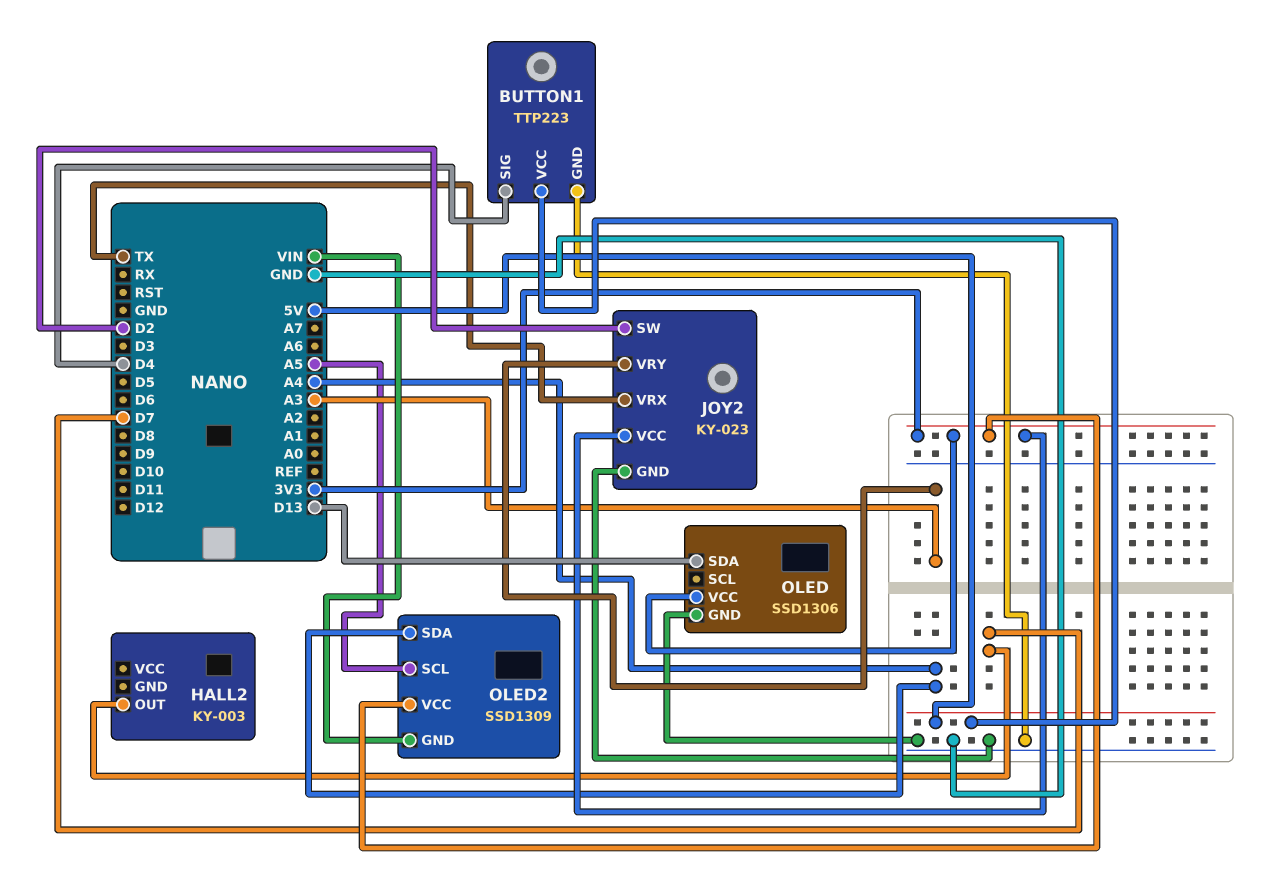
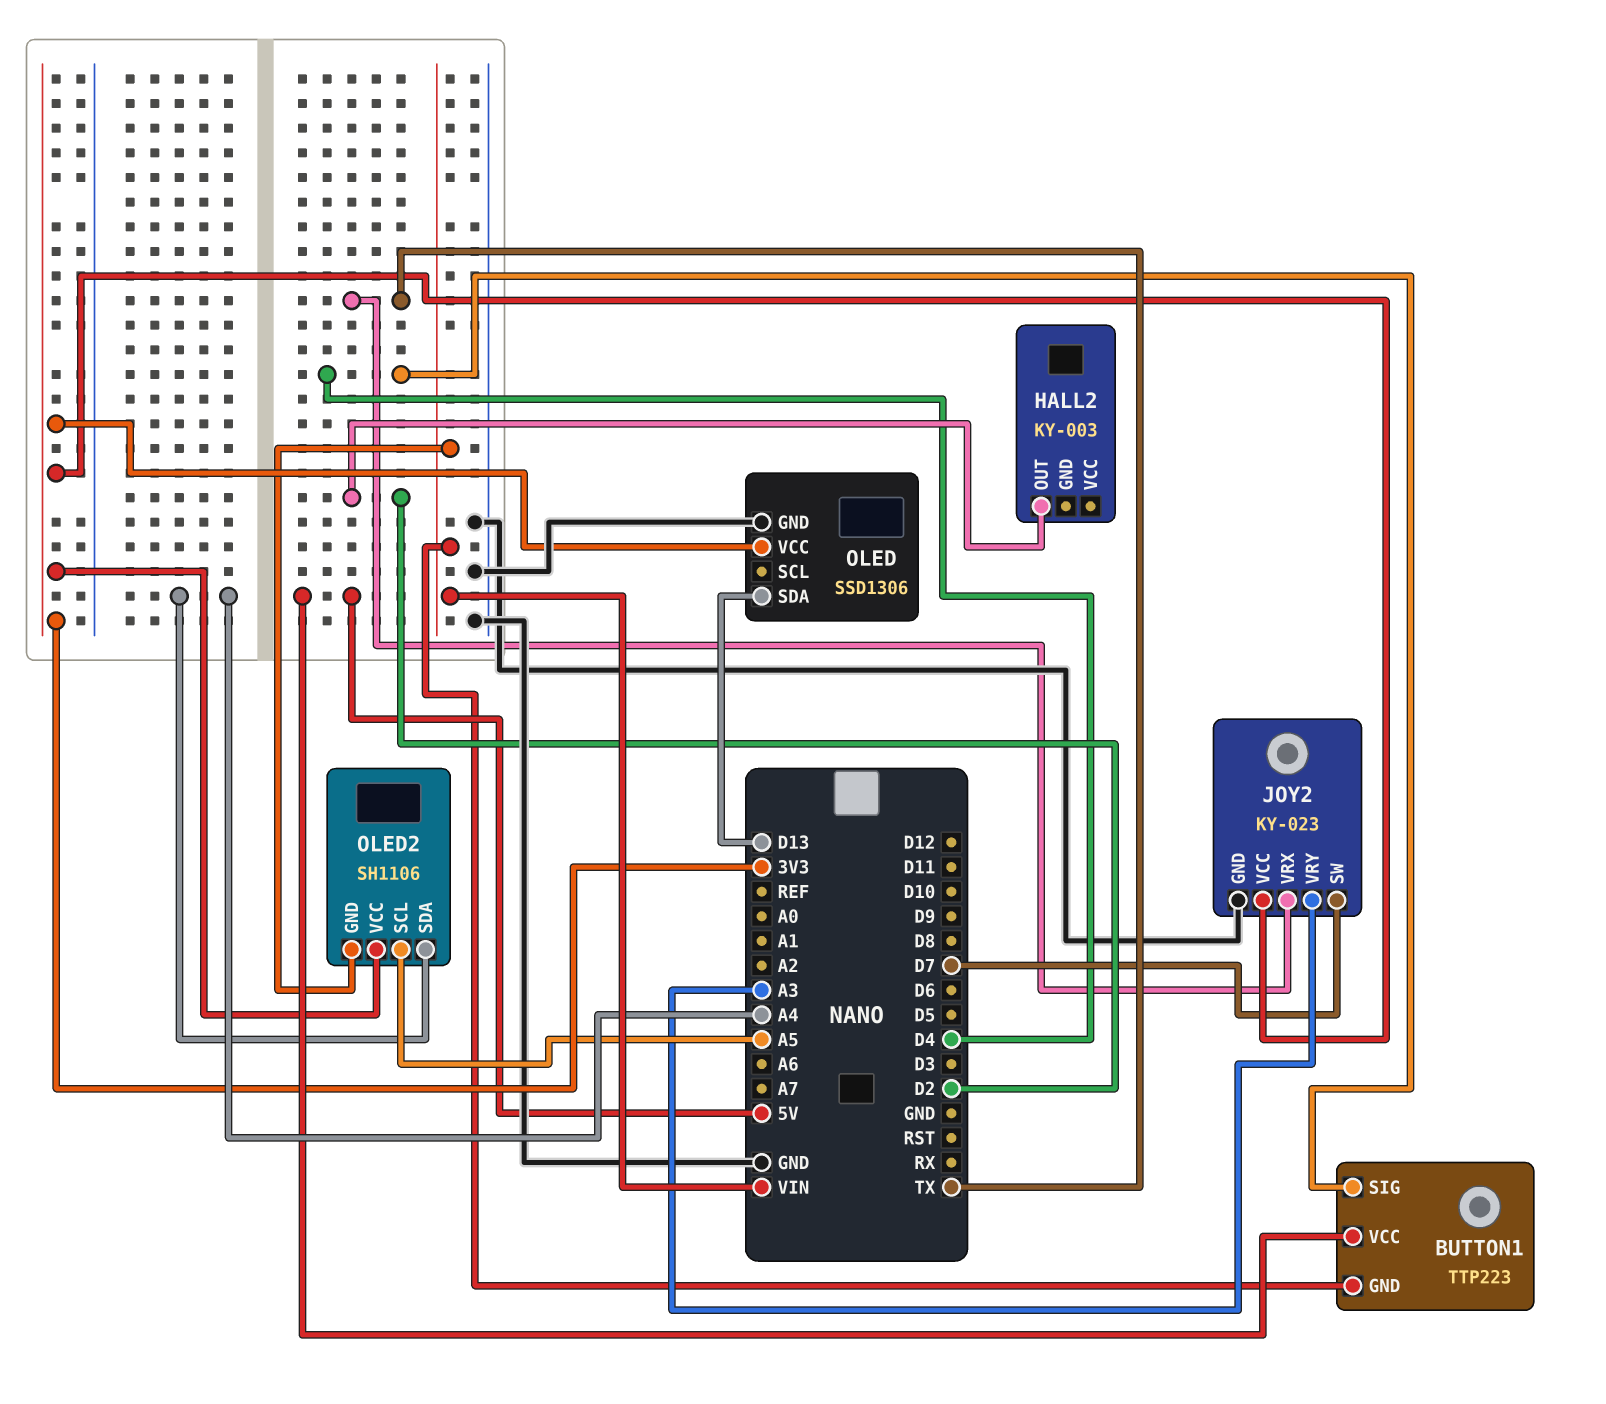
BUTTON1 pin GND: GND -> VIN
HALL2 pin OUT: D7 -> D2
JOY2 pin SW: D2 -> D7
OLED2: SSD1309 -> SH1106

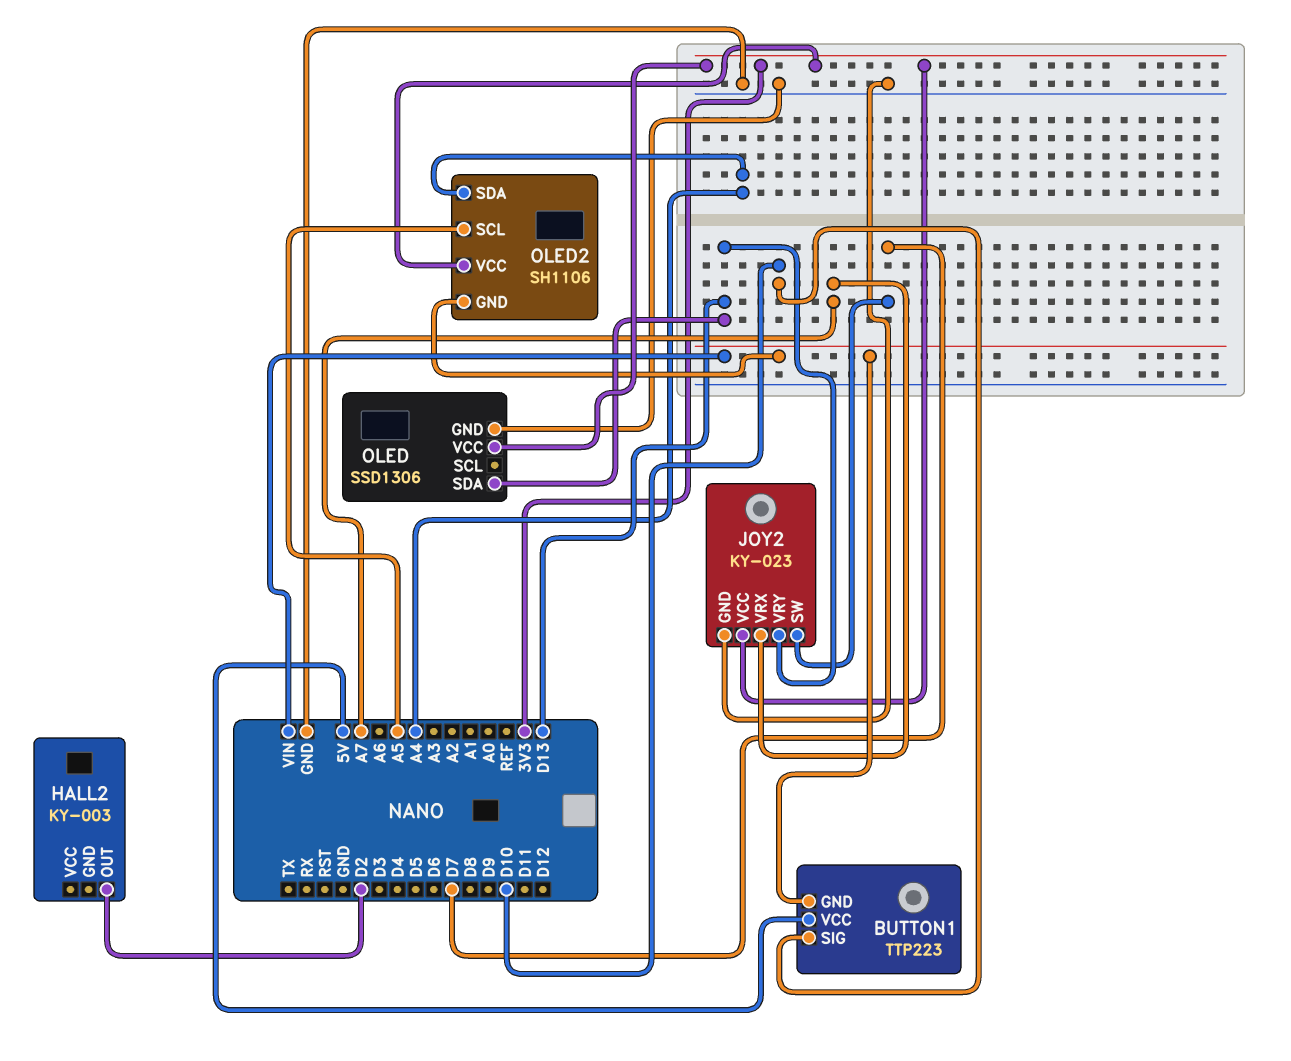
BUTTON1 pin SIG: D4 -> D10
JOY2 pin VRX: TX -> A7
JOY2 pin VRY: A3 -> D13

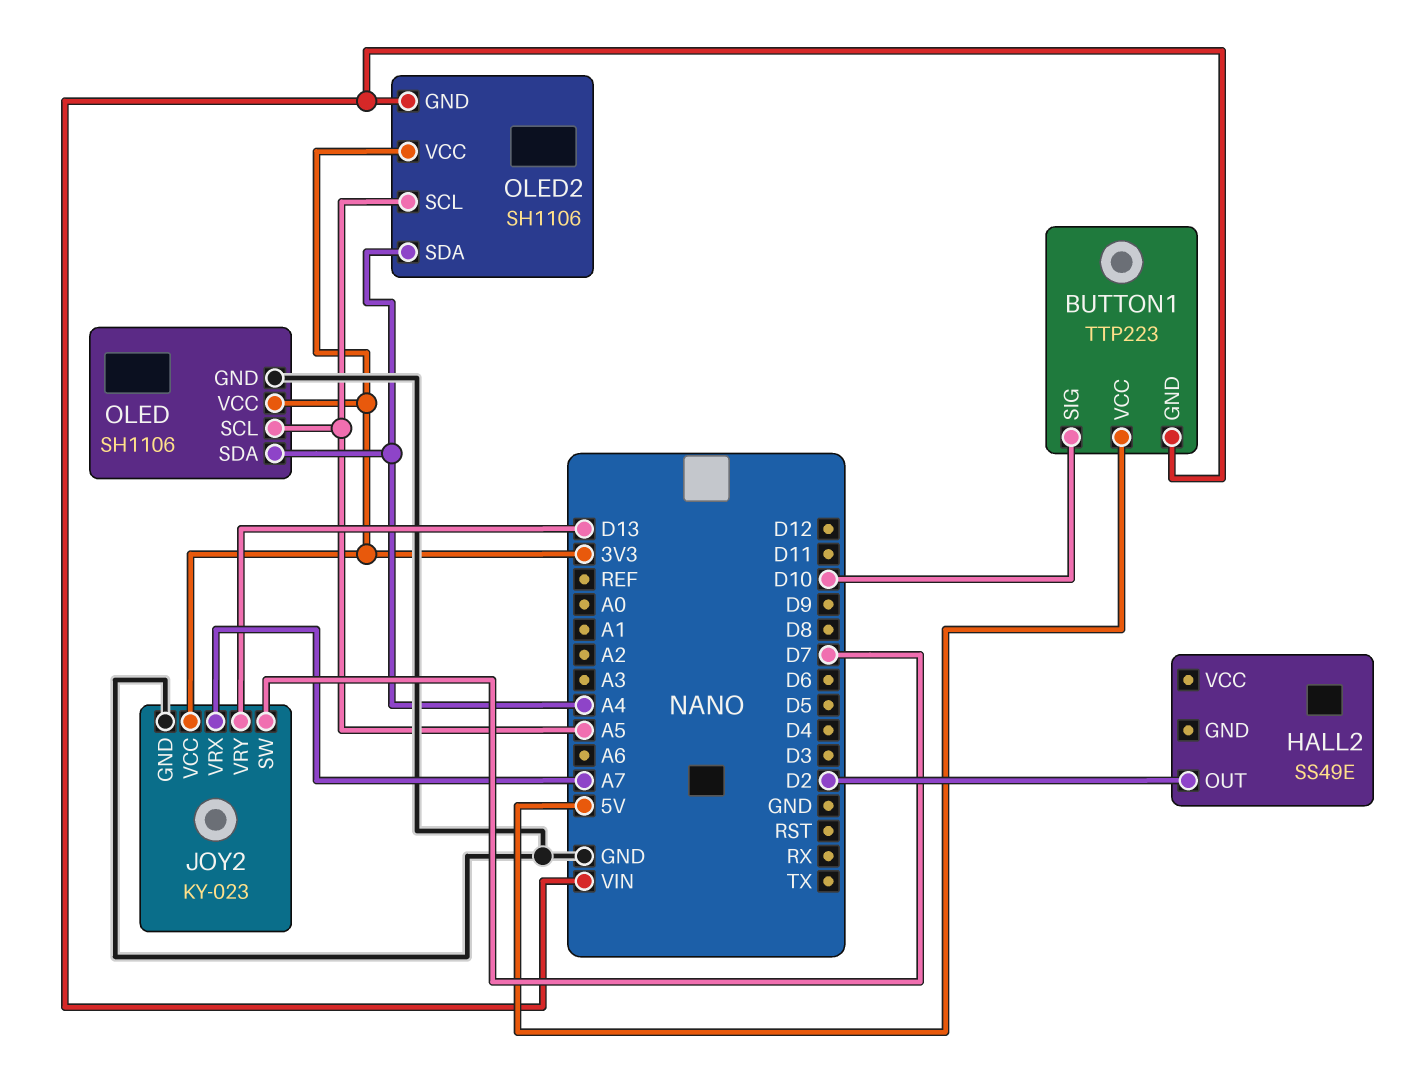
HALL2: KY-003 -> SS49E
OLED: SSD1306 -> SH1106
OLED pin SCL: none -> A5
OLED pin SDA: D13 -> A4

